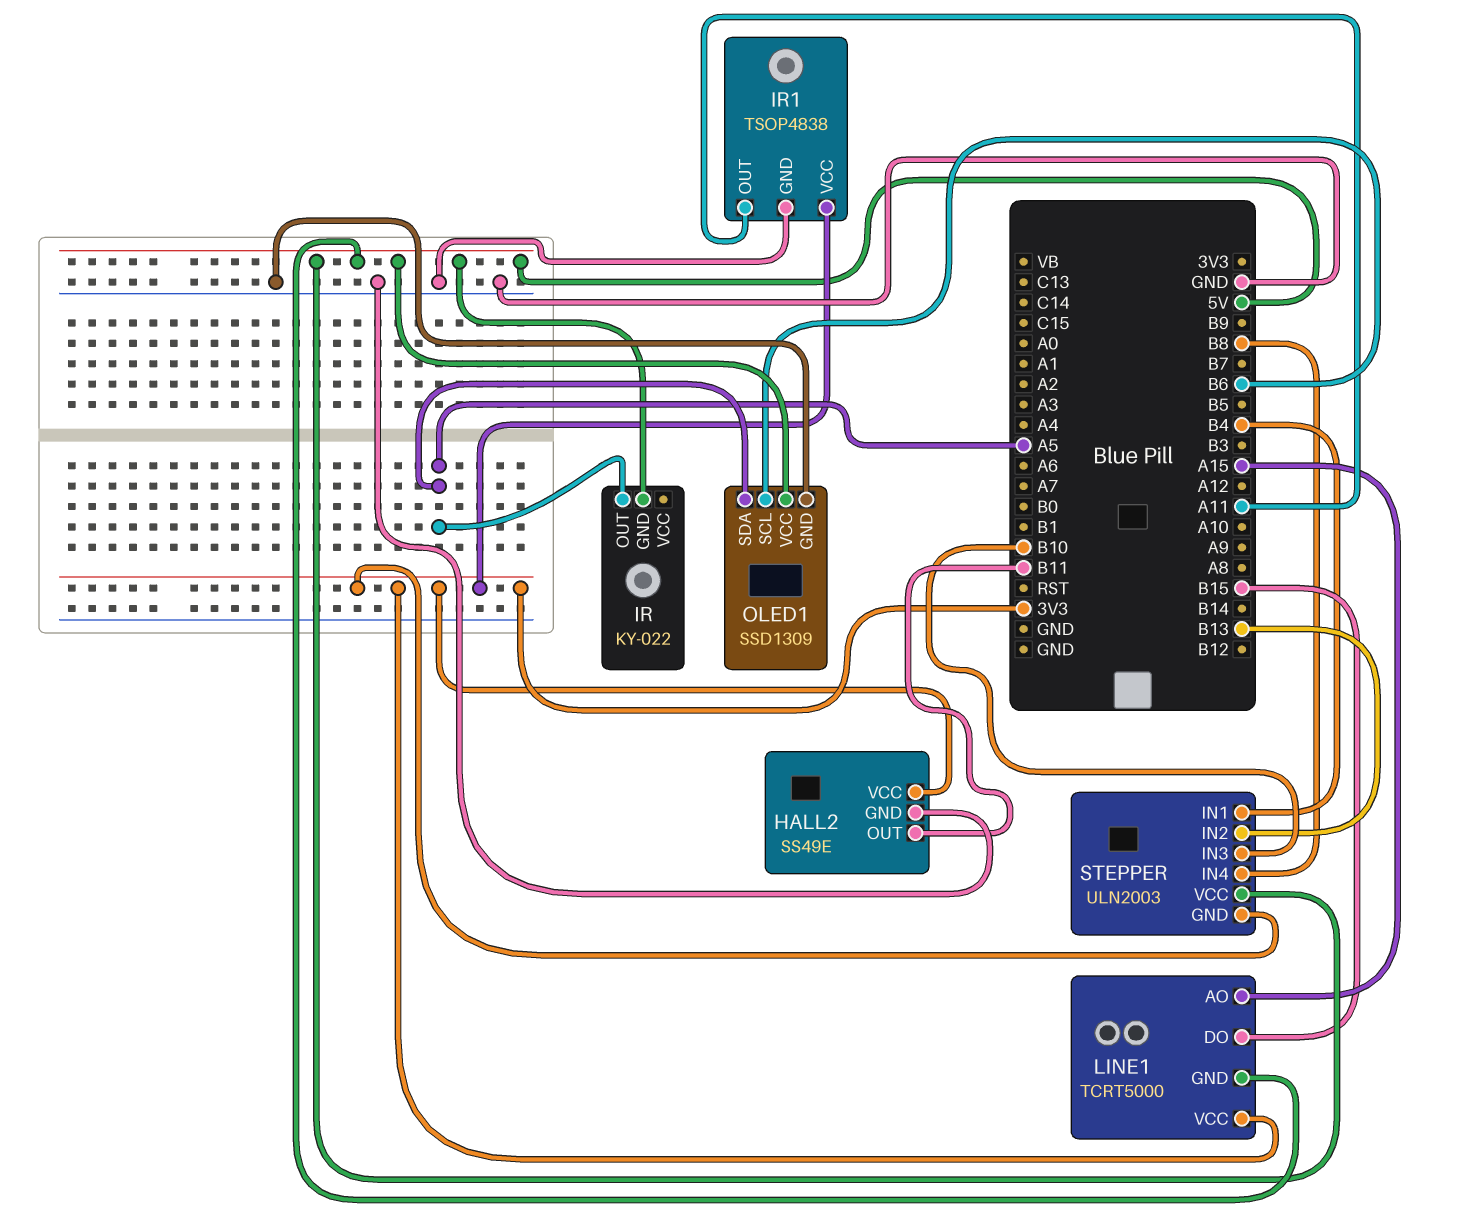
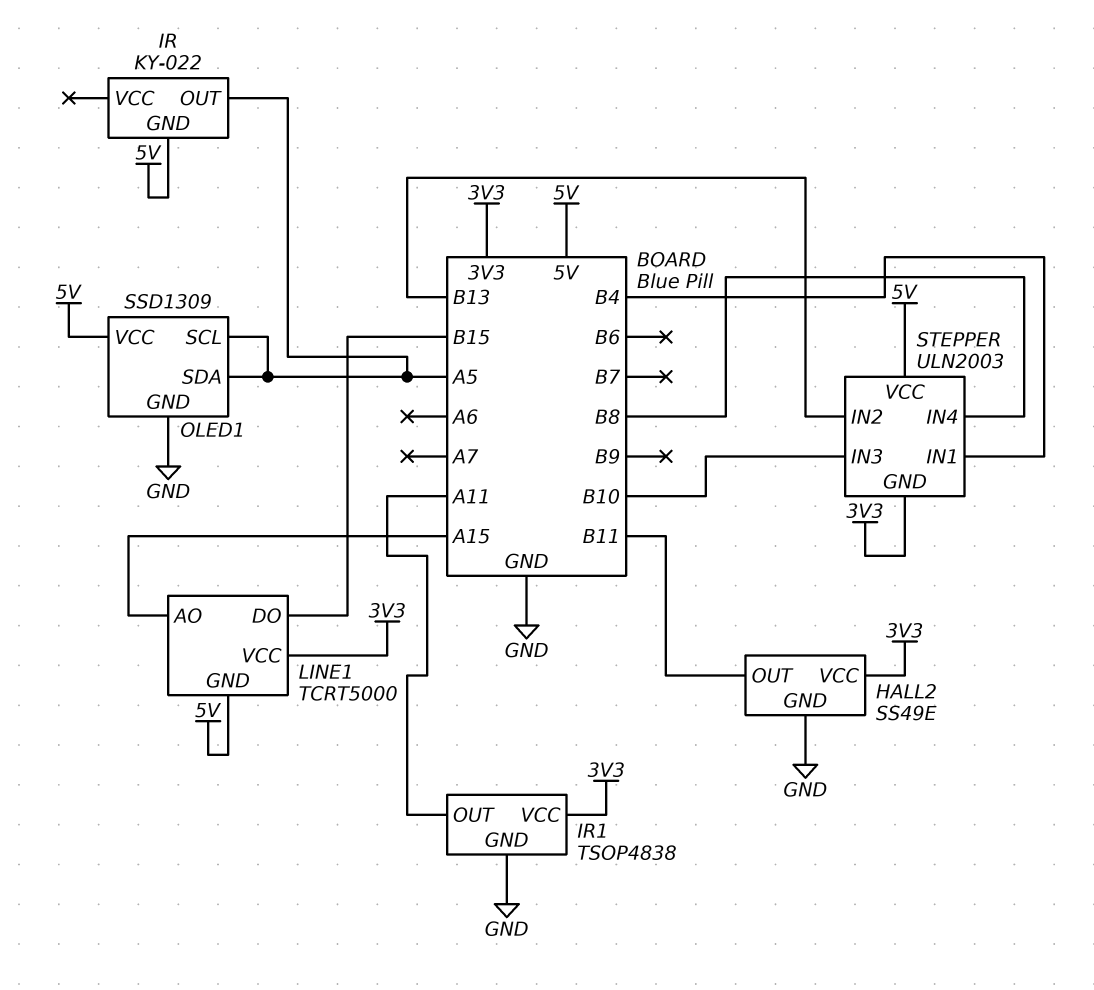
OLED1 pin SCL: B6 -> A5

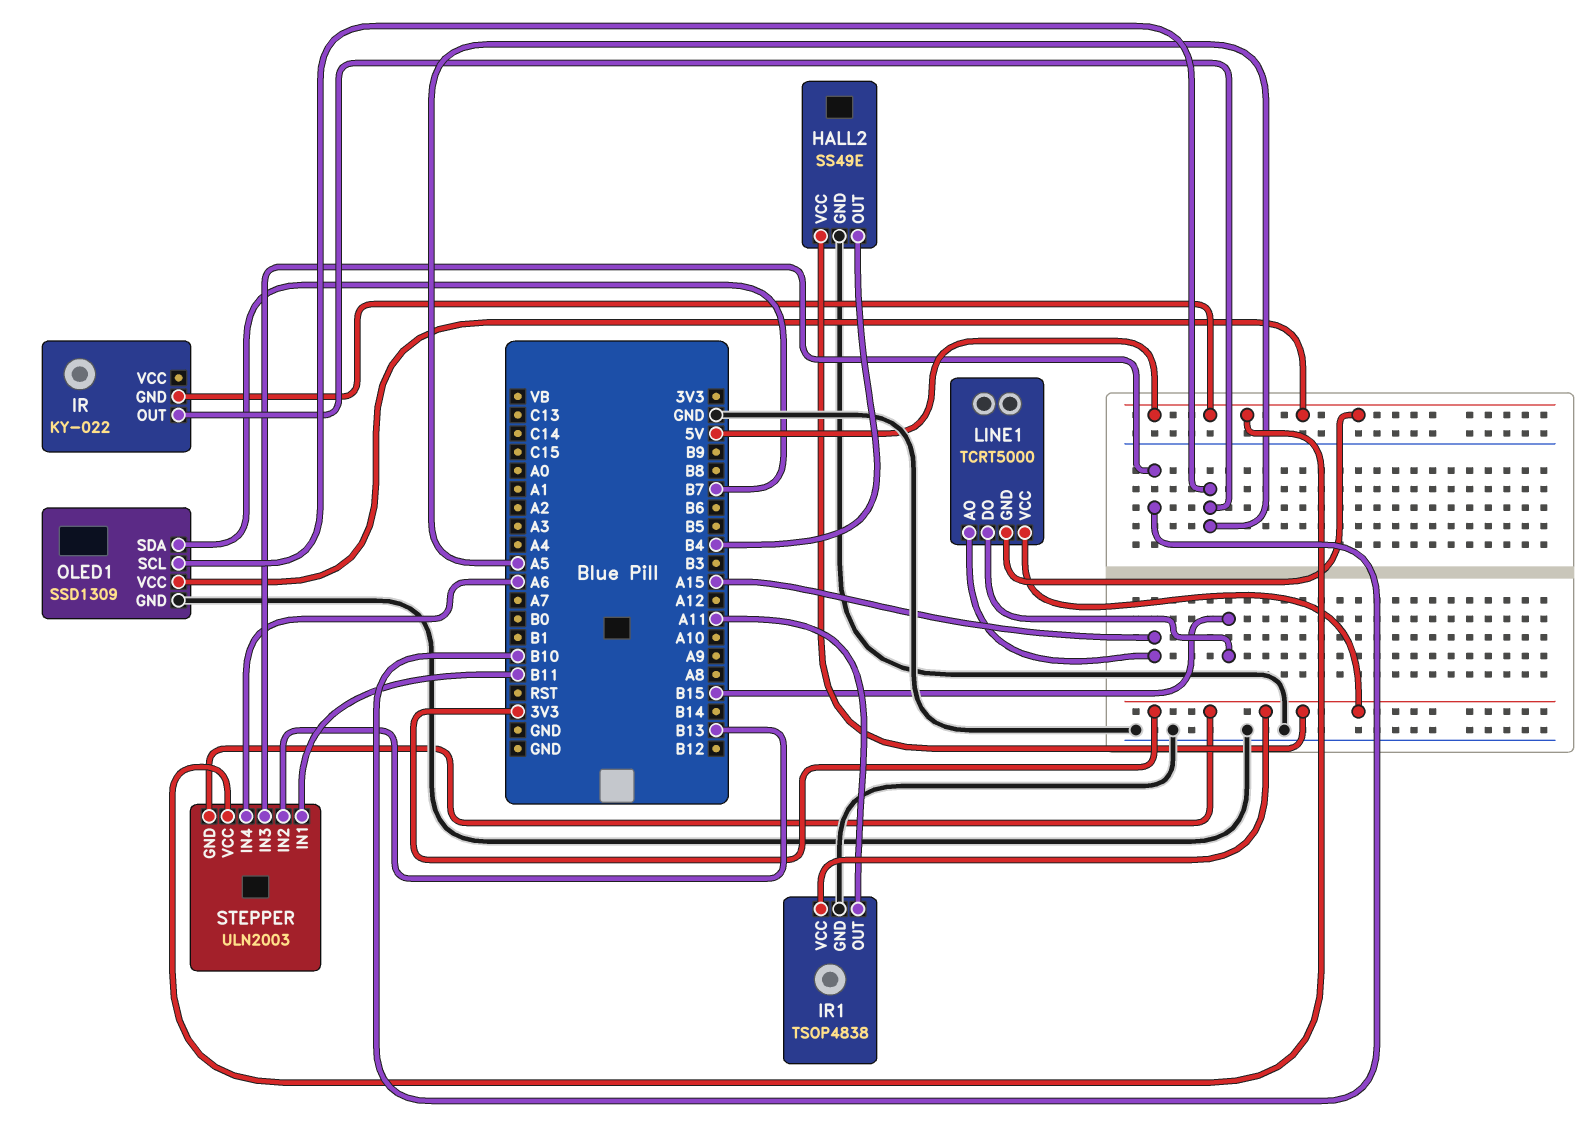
HALL2 pin OUT: B11 -> B4
OLED1 pin SDA: A5 -> B7
STEPPER pin IN1: B4 -> B11
STEPPER pin IN4: B8 -> A6

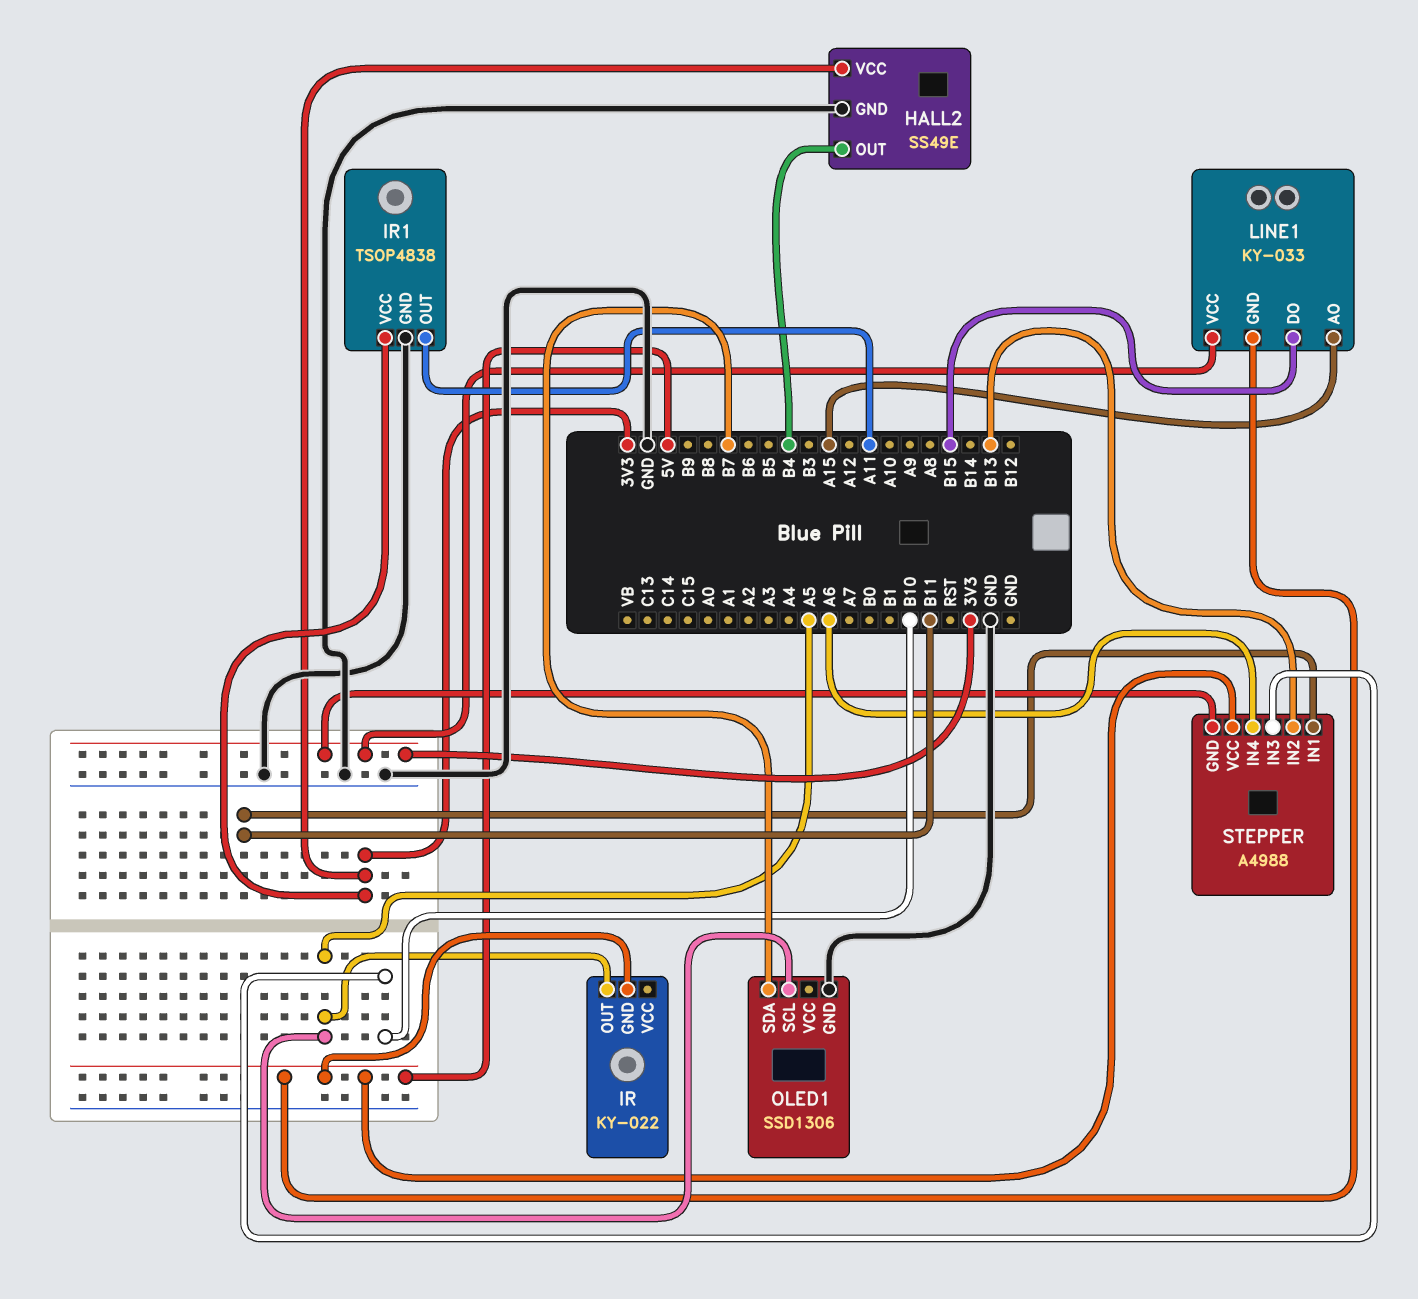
LINE1: TCRT5000 -> KY-033
OLED1: SSD1309 -> SSD1306
OLED1 pin VCC: 5V -> none
STEPPER: ULN2003 -> A4988

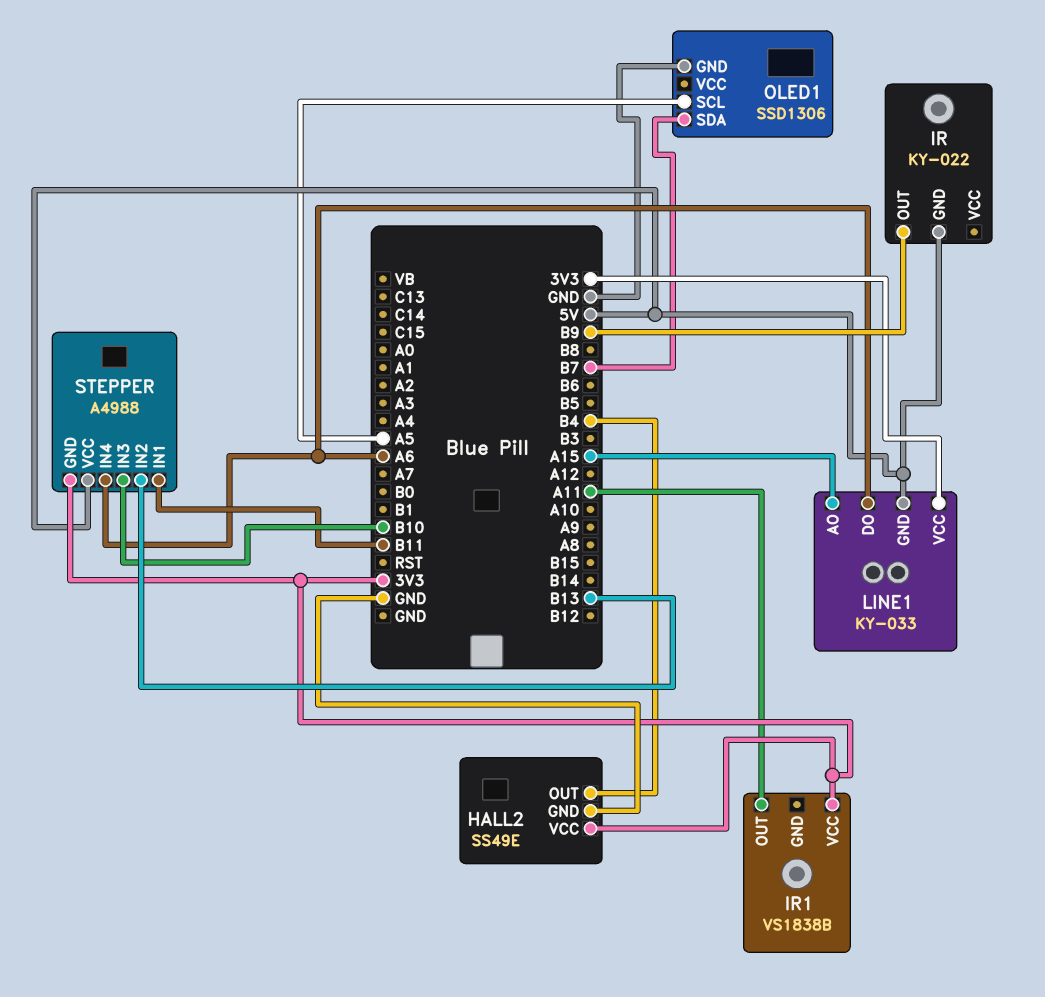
IR pin OUT: A5 -> B9
IR1: TSOP4838 -> VS1838B
IR1 pin GND: GND -> none
LINE1 pin DO: B15 -> A6

